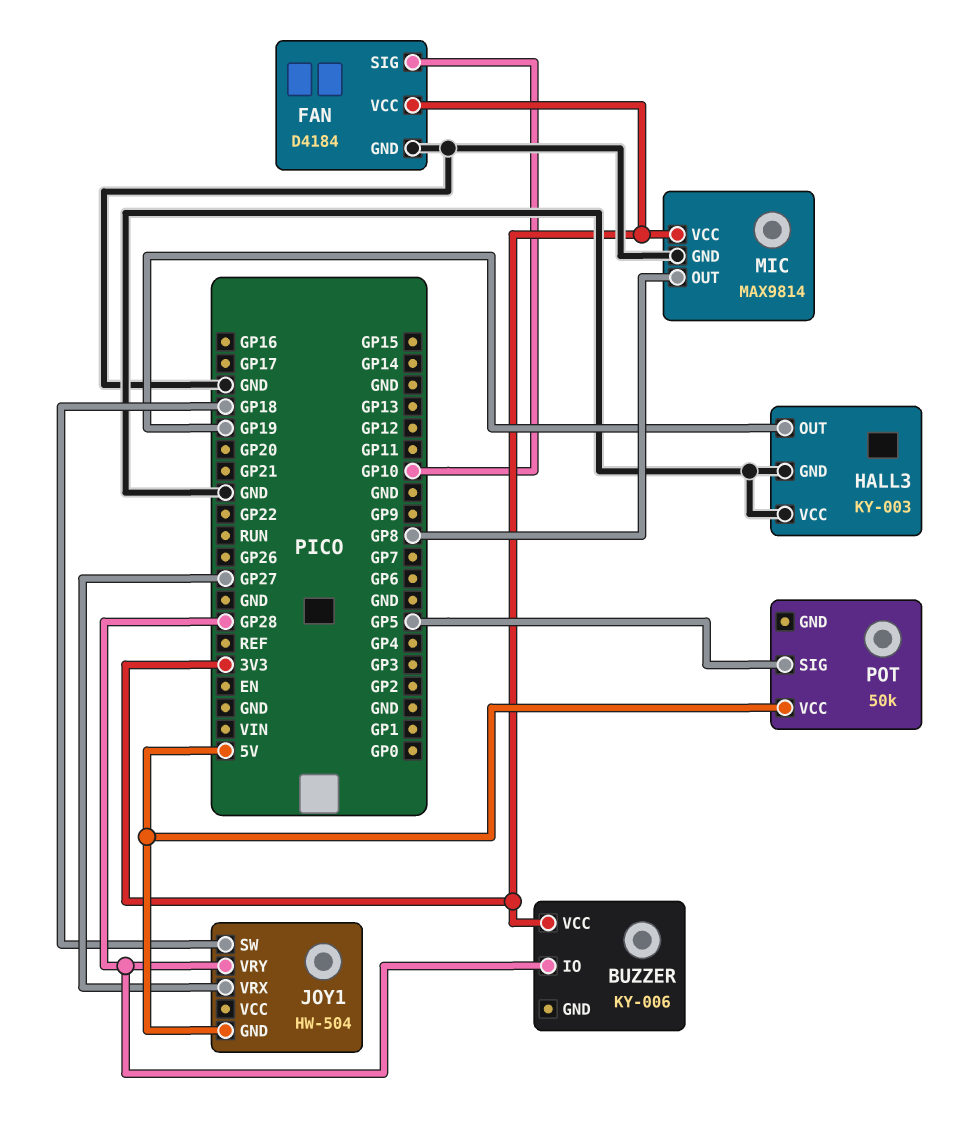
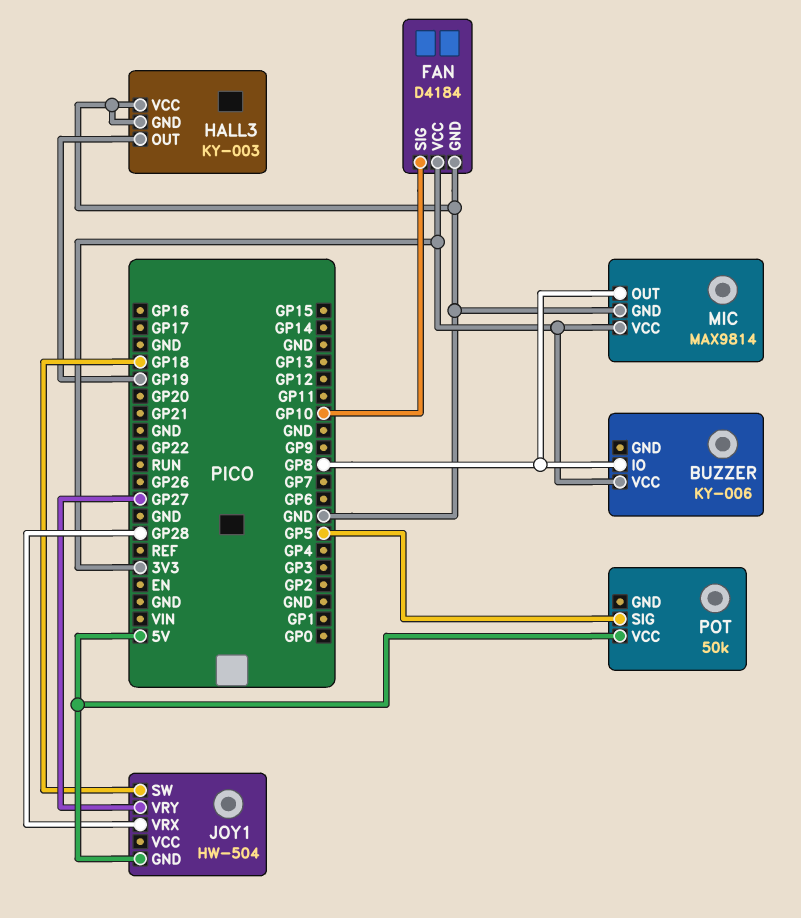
BUZZER pin IO: GP28 -> GP8
JOY1 pin VRX: GP27 -> GP28
JOY1 pin VRY: GP28 -> GP27

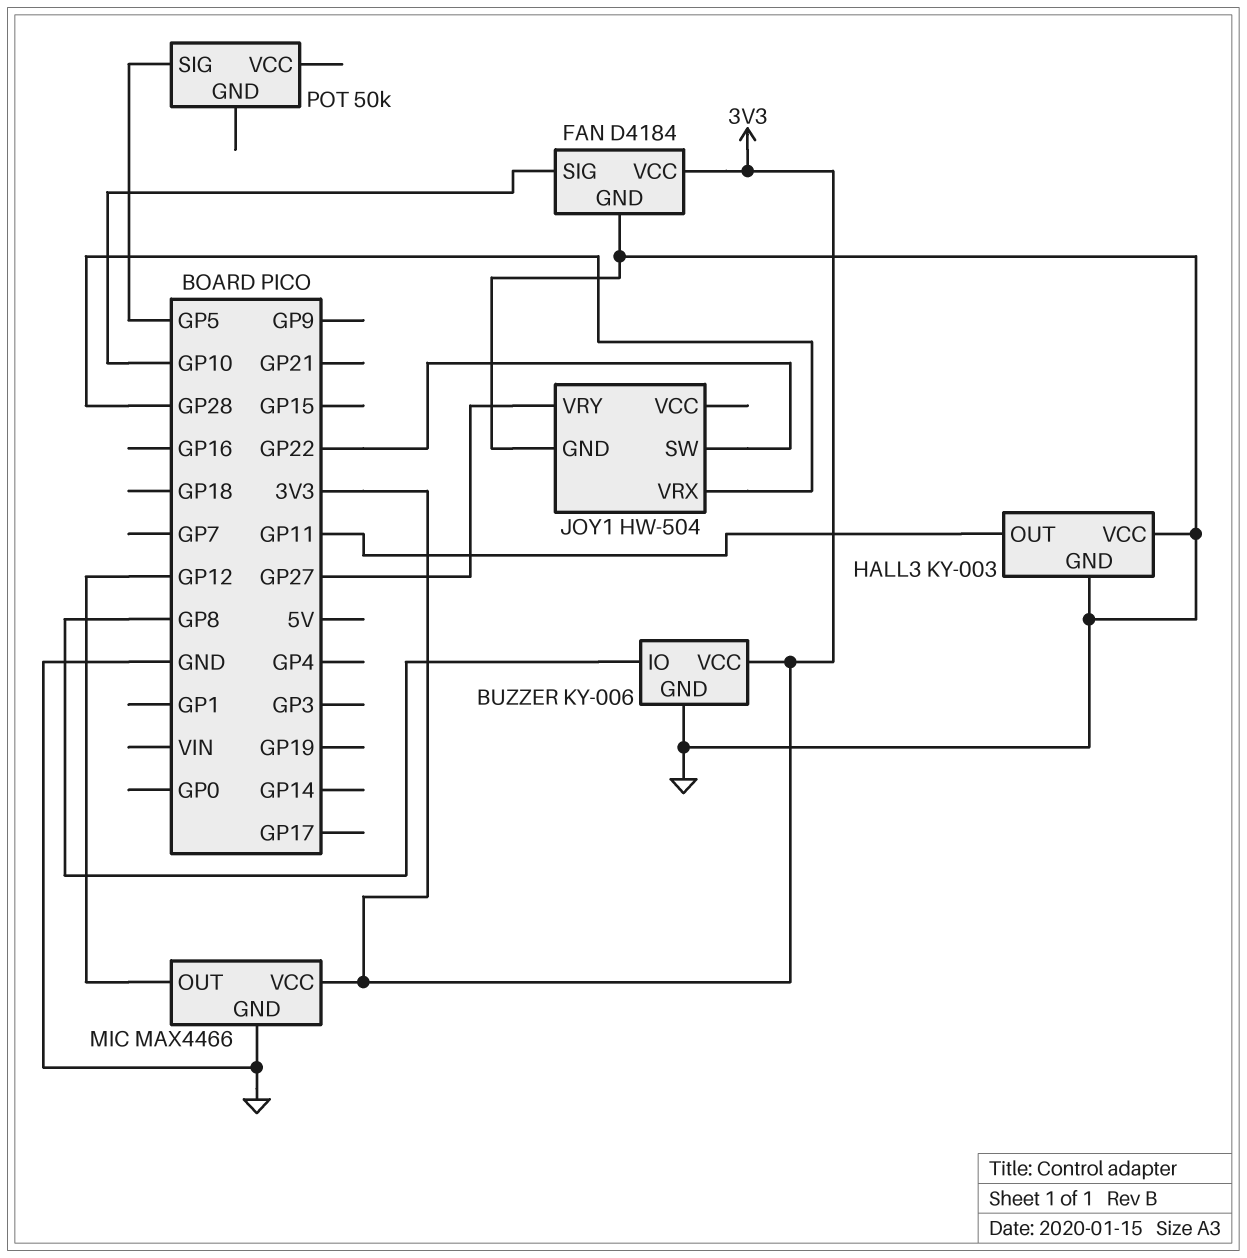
BUZZER pin GND: none -> GND
HALL3 pin OUT: GP19 -> GP11
JOY1 pin GND: 5V -> GND
JOY1 pin SW: GP18 -> GP22
MIC: MAX9814 -> MAX4466
MIC pin OUT: GP8 -> GP12
POT pin VCC: 5V -> none

